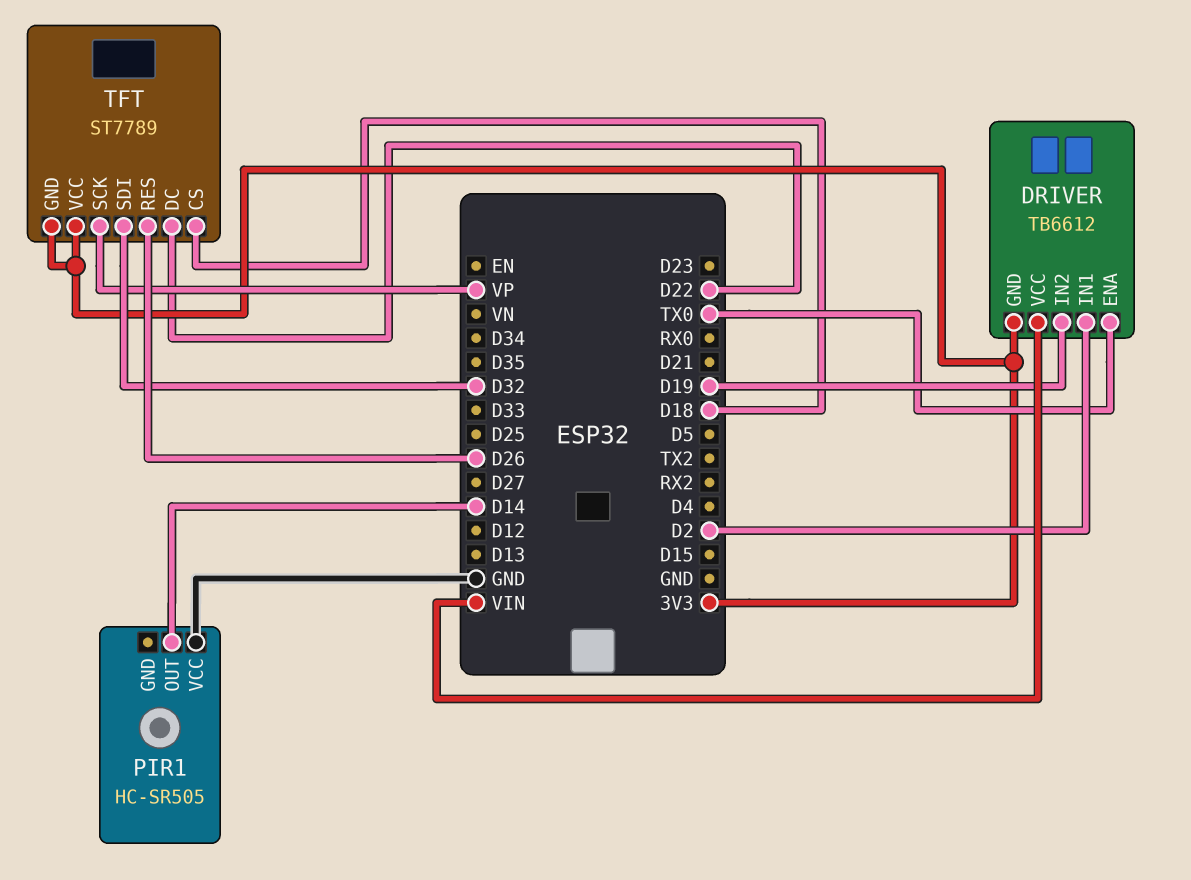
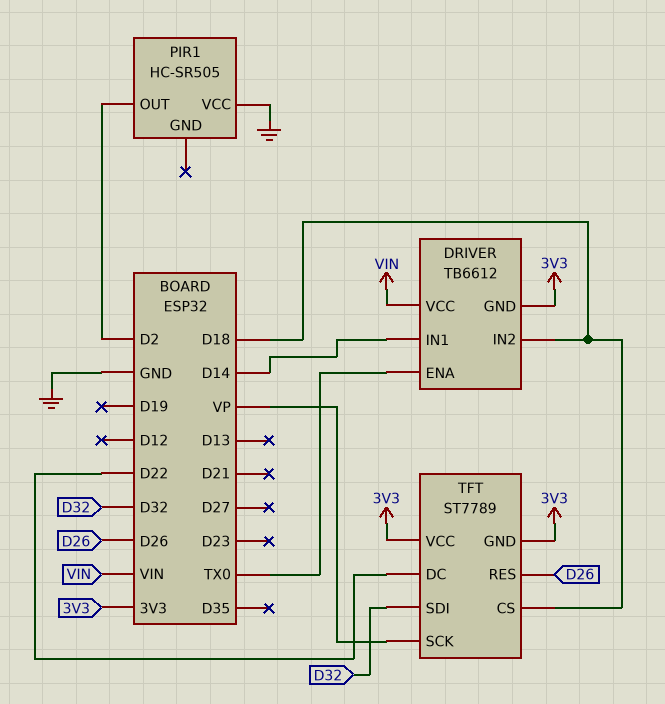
DRIVER pin IN1: D2 -> D14
DRIVER pin IN2: D19 -> D18
PIR1 pin OUT: D14 -> D2

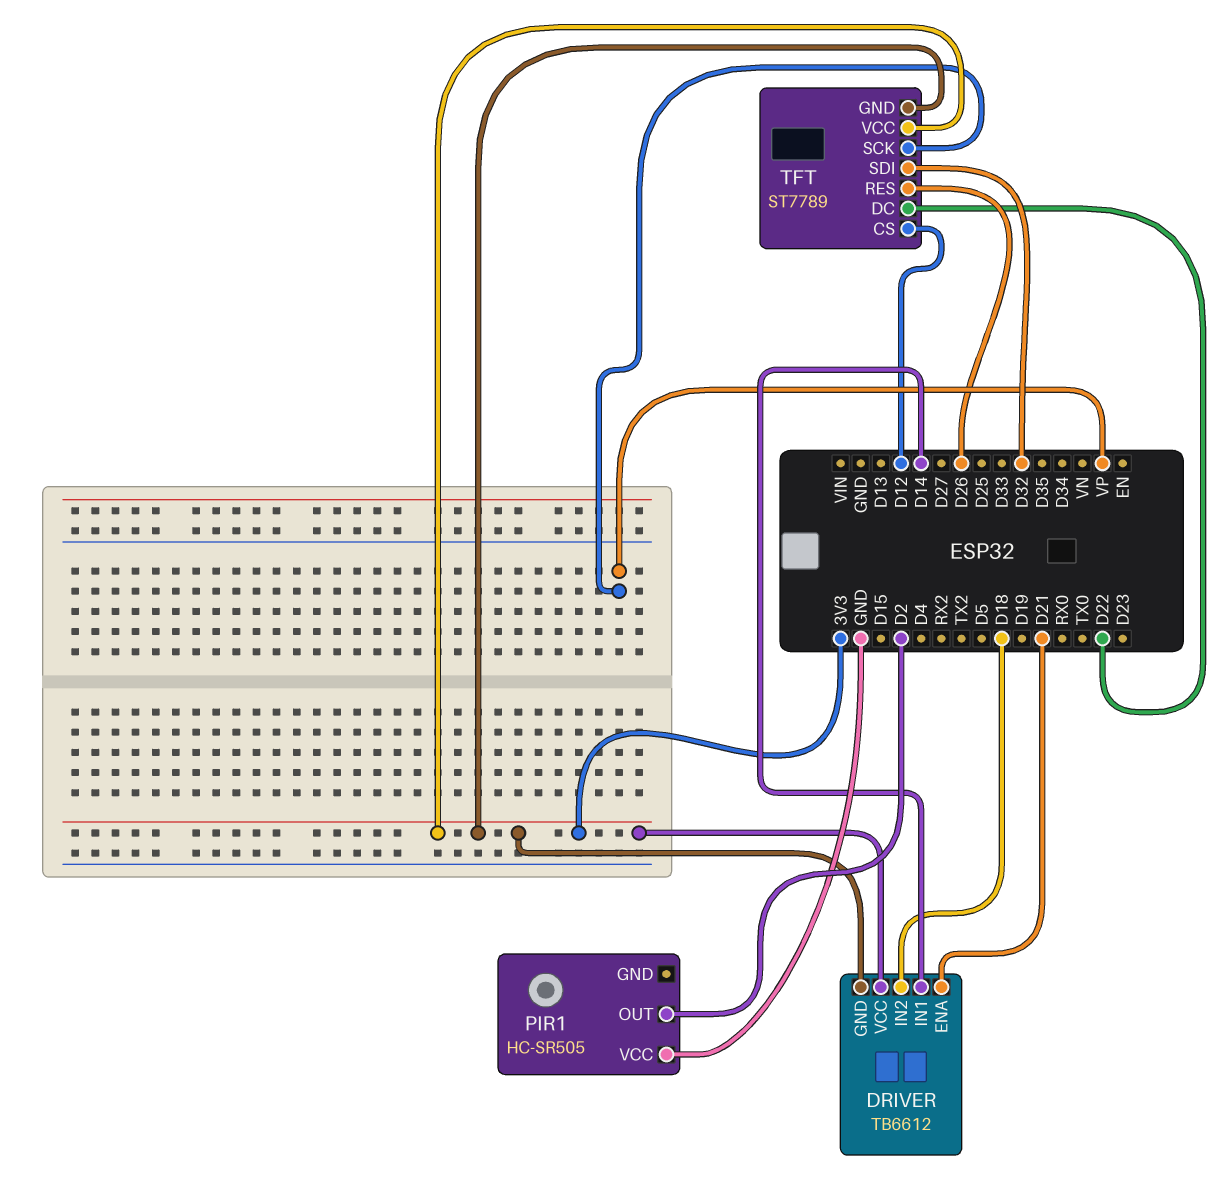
DRIVER pin ENA: TX0 -> D21
DRIVER pin VCC: VIN -> 3V3
TFT pin CS: D18 -> D12

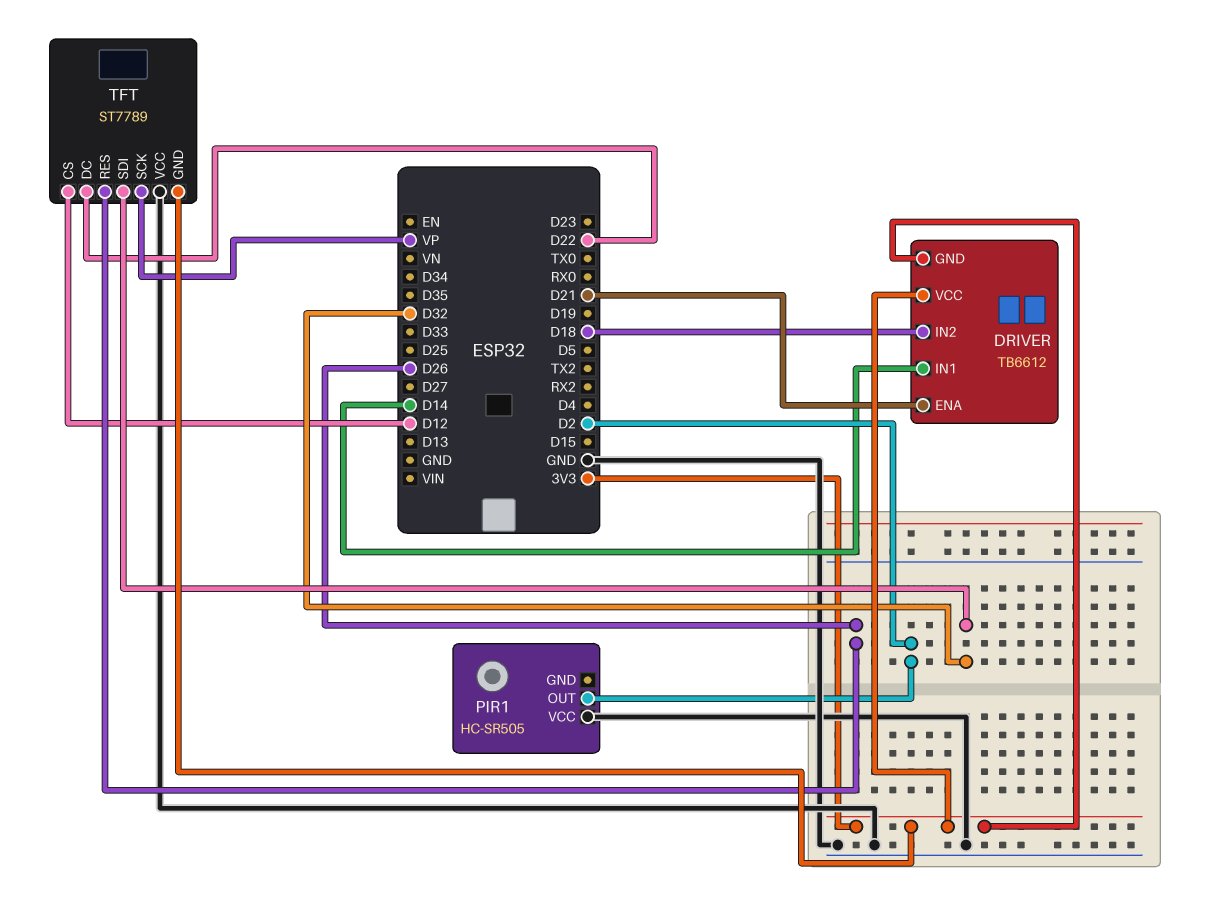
TFT pin VCC: 3V3 -> GND

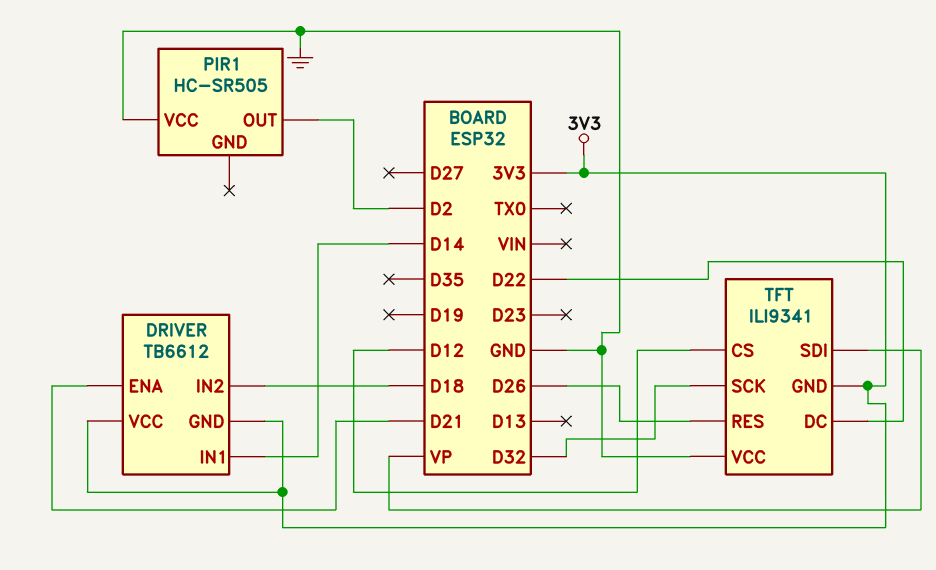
TFT: ST7789 -> ILI9341
TFT pin SCK: VP -> D32
TFT pin SDI: D32 -> VP

